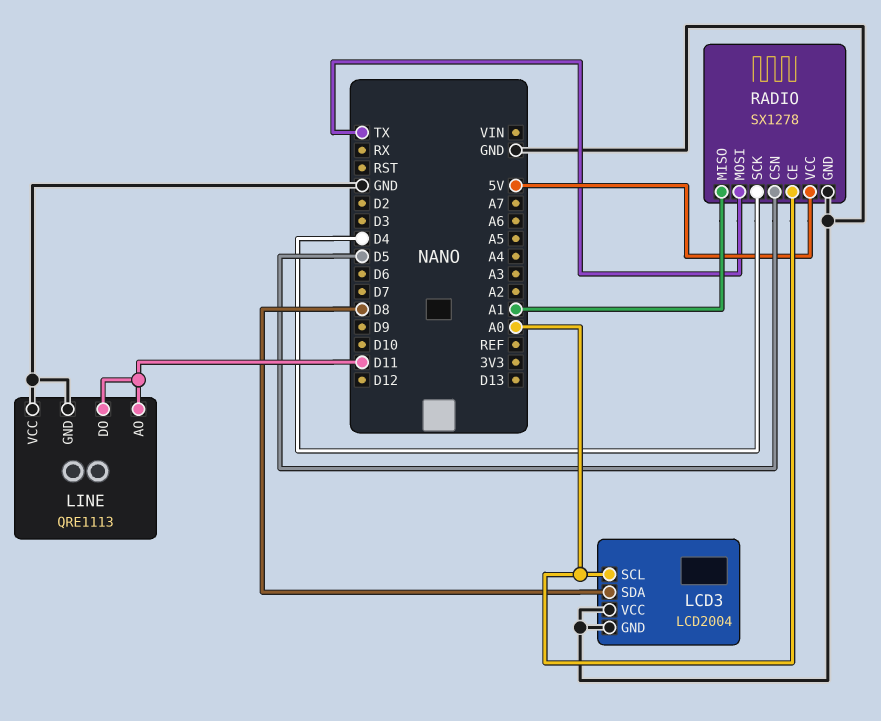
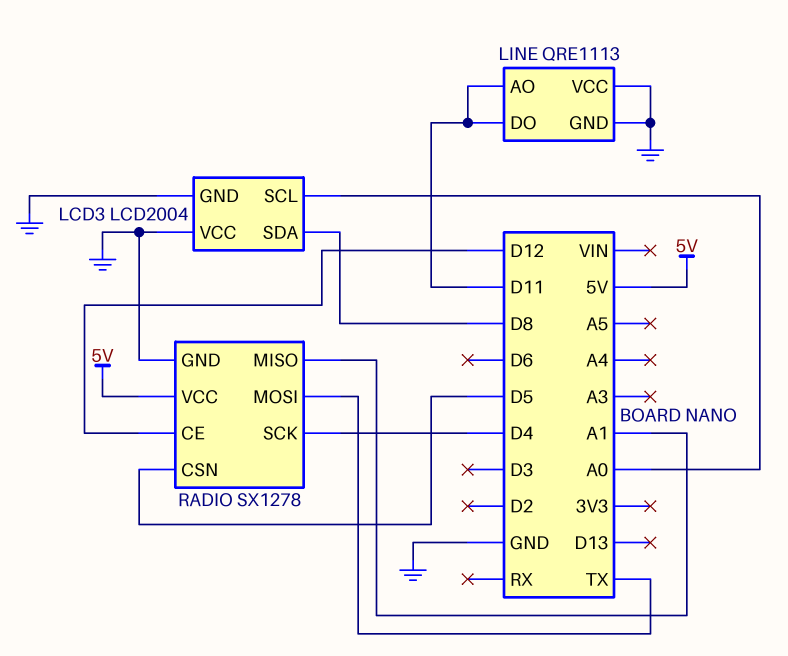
RADIO pin CE: A0 -> D12

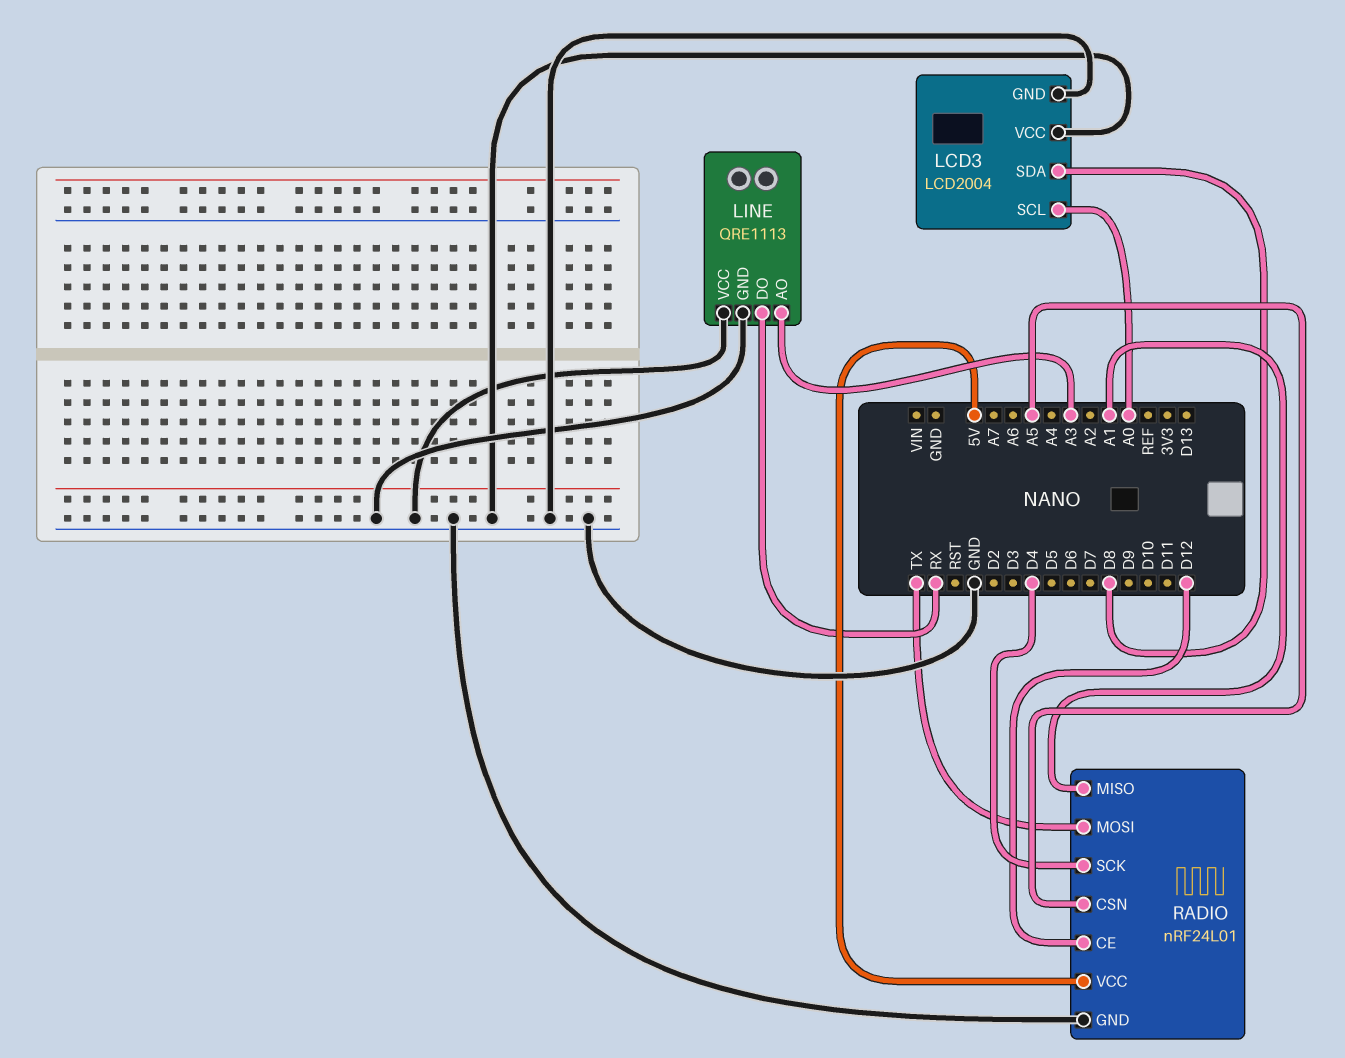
LINE pin AO: D11 -> A3
LINE pin DO: D11 -> RX
RADIO: SX1278 -> nRF24L01
RADIO pin CSN: D5 -> A5

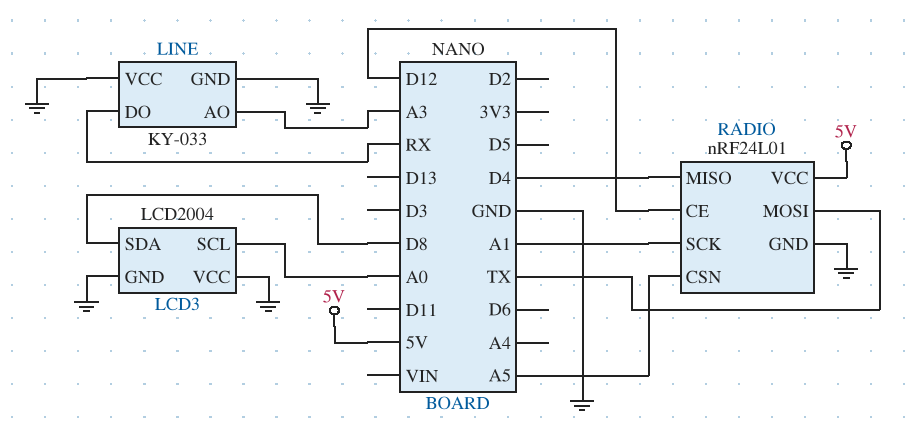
LINE: QRE1113 -> KY-033
RADIO pin MISO: A1 -> D4
RADIO pin SCK: D4 -> A1

